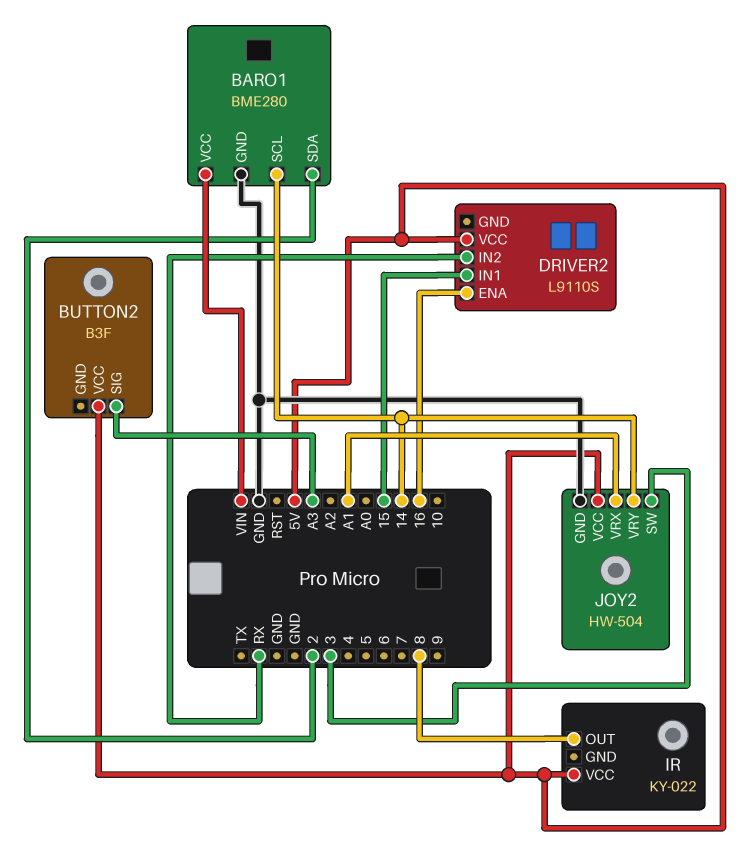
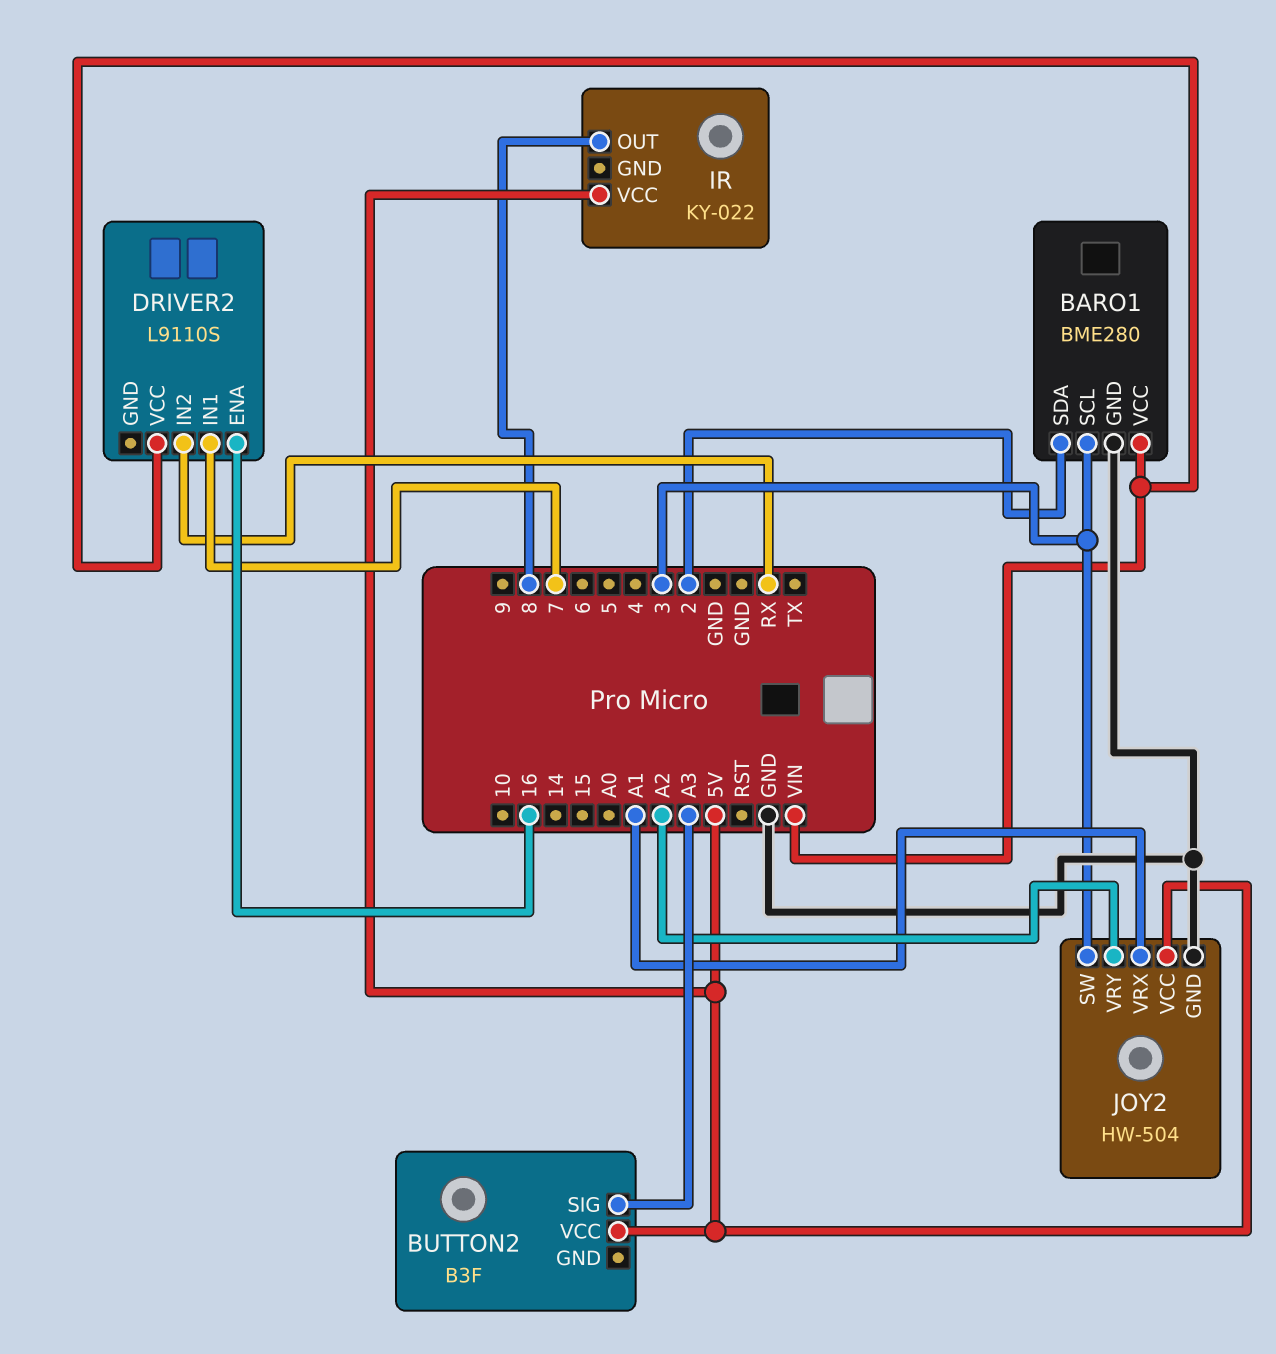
BARO1 pin SCL: 14 -> 3
DRIVER2 pin IN1: 15 -> 7
DRIVER2 pin VCC: 5V -> VIN
JOY2 pin VRY: 14 -> A2

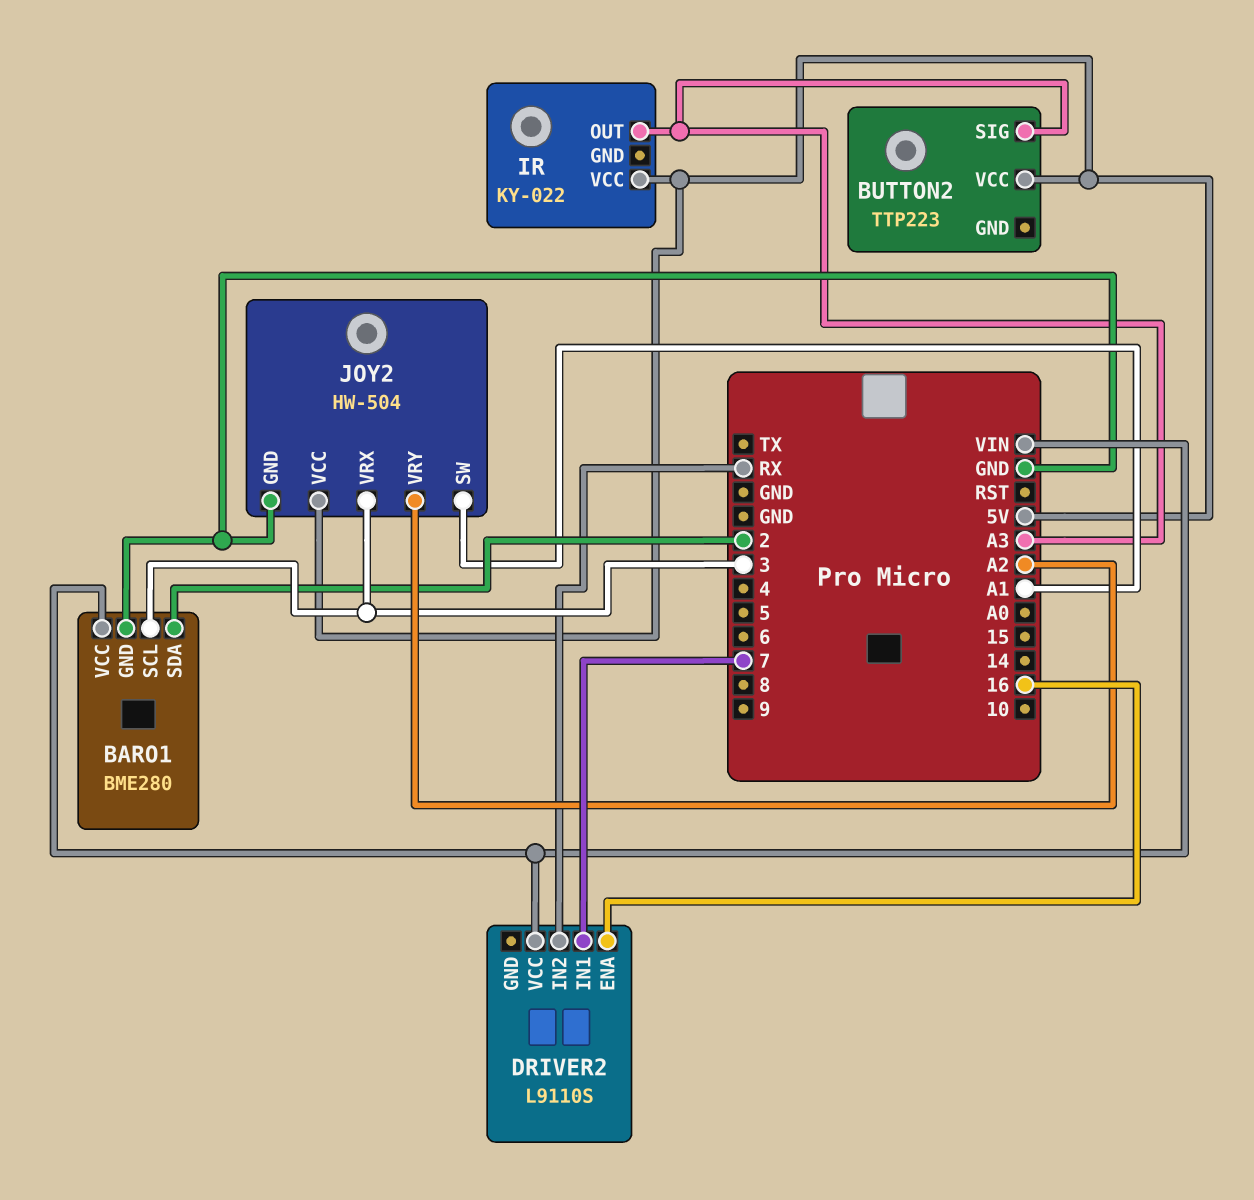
BUTTON2: B3F -> TTP223
IR pin OUT: 8 -> A3
JOY2 pin SW: 3 -> A1
JOY2 pin VRX: A1 -> 3

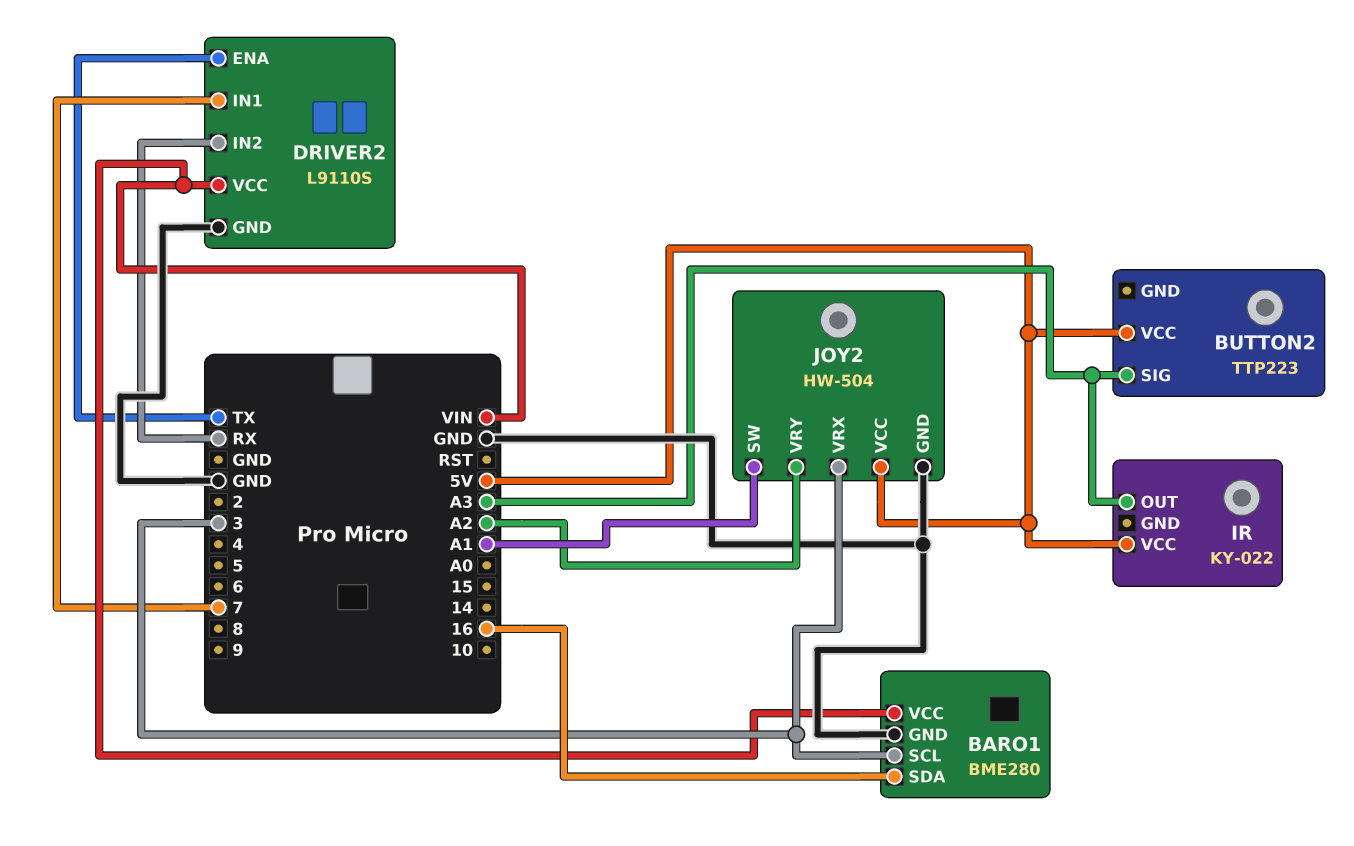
BARO1 pin SDA: 2 -> 16
DRIVER2 pin ENA: 16 -> TX
DRIVER2 pin GND: none -> GND

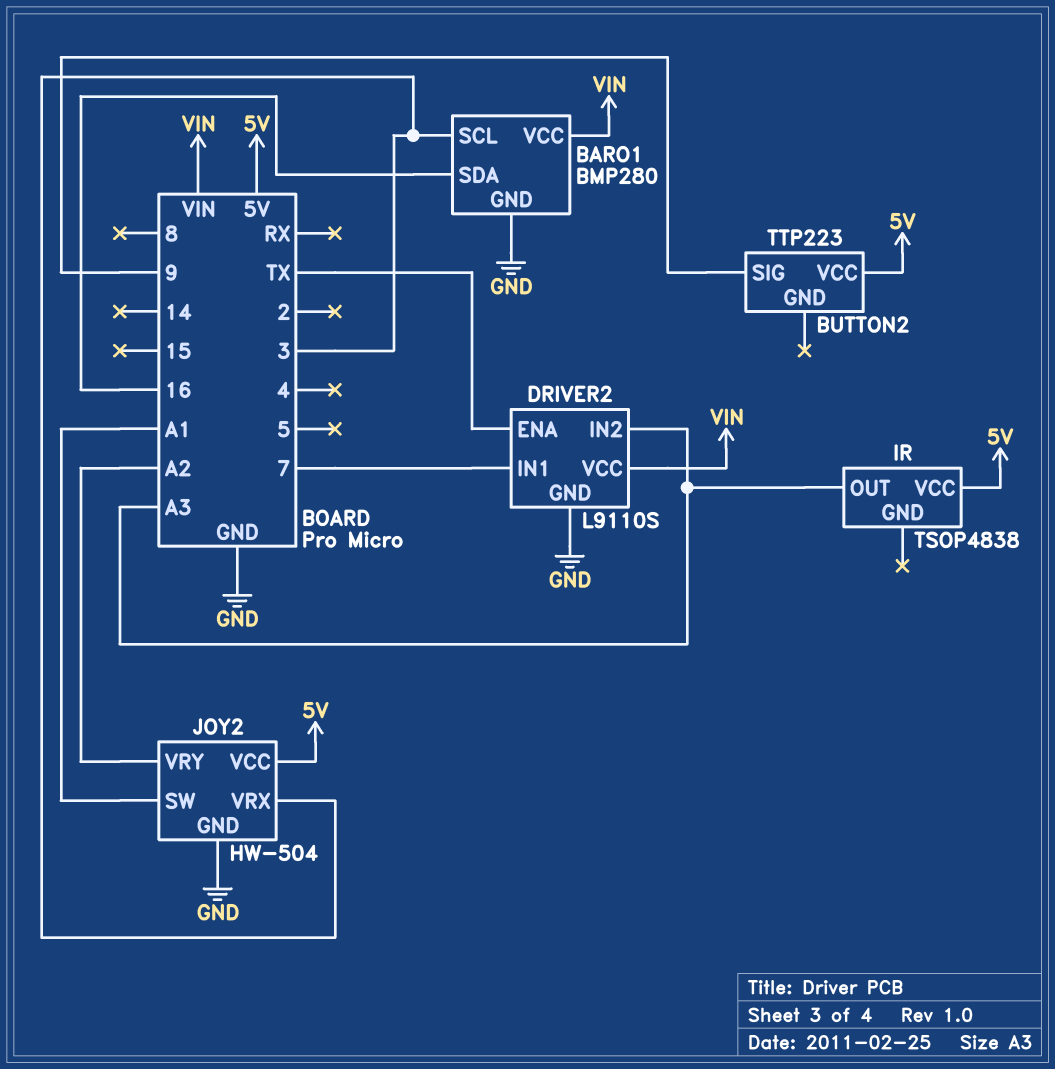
BARO1: BME280 -> BMP280
BUTTON2 pin SIG: A3 -> 9
DRIVER2 pin IN2: RX -> A3
IR: KY-022 -> TSOP4838

